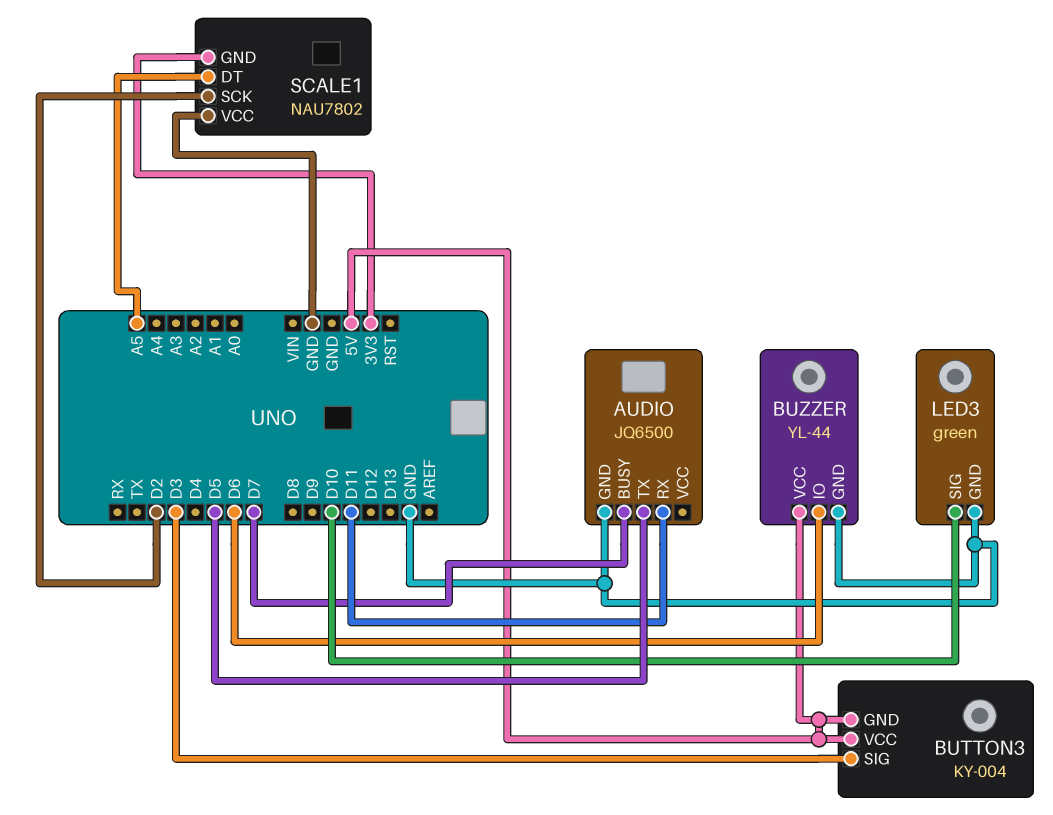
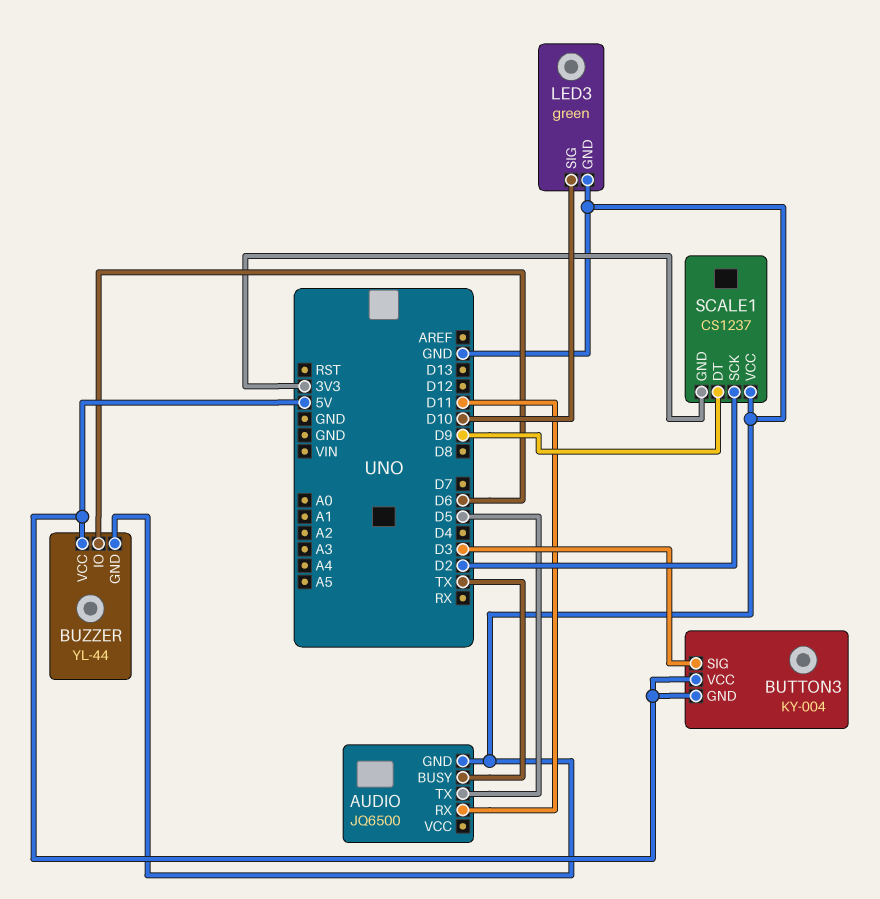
AUDIO pin BUSY: D7 -> TX
SCALE1: NAU7802 -> CS1237
SCALE1 pin DT: A5 -> D9

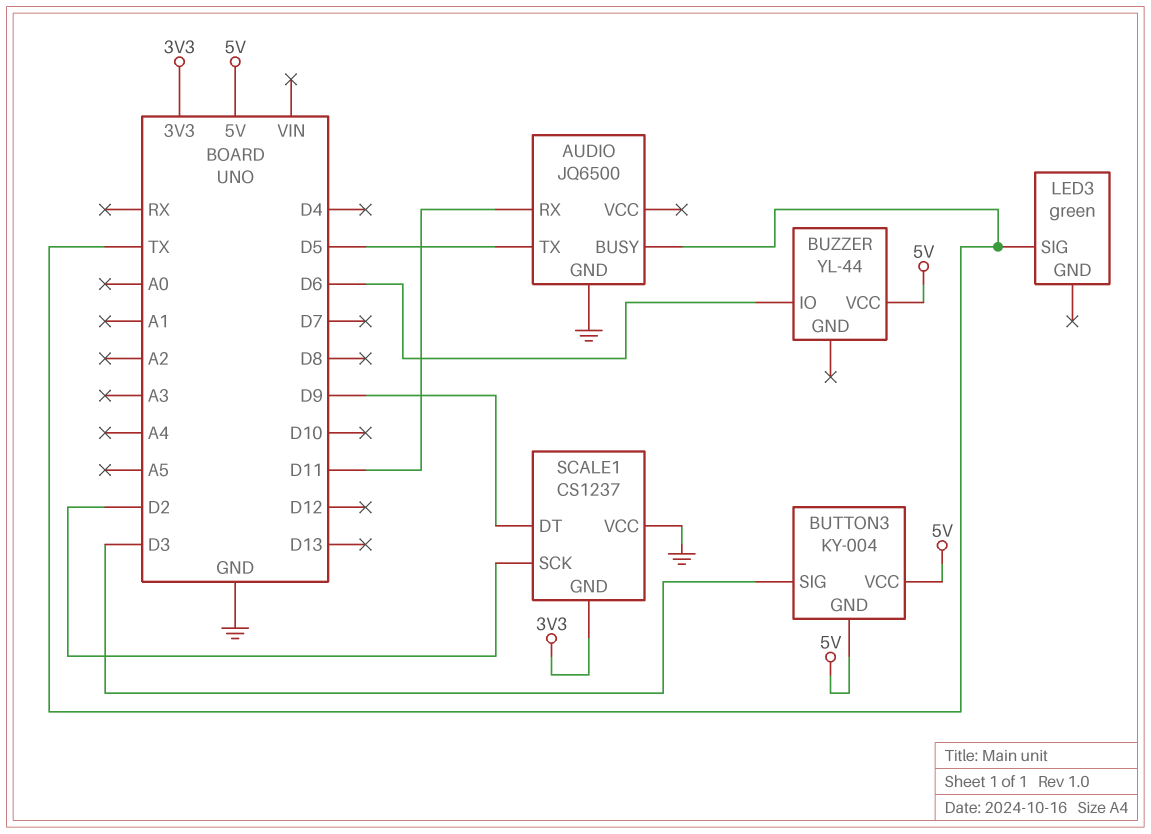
BUZZER pin GND: GND -> none
LED3 pin GND: GND -> none
LED3 pin SIG: D10 -> TX

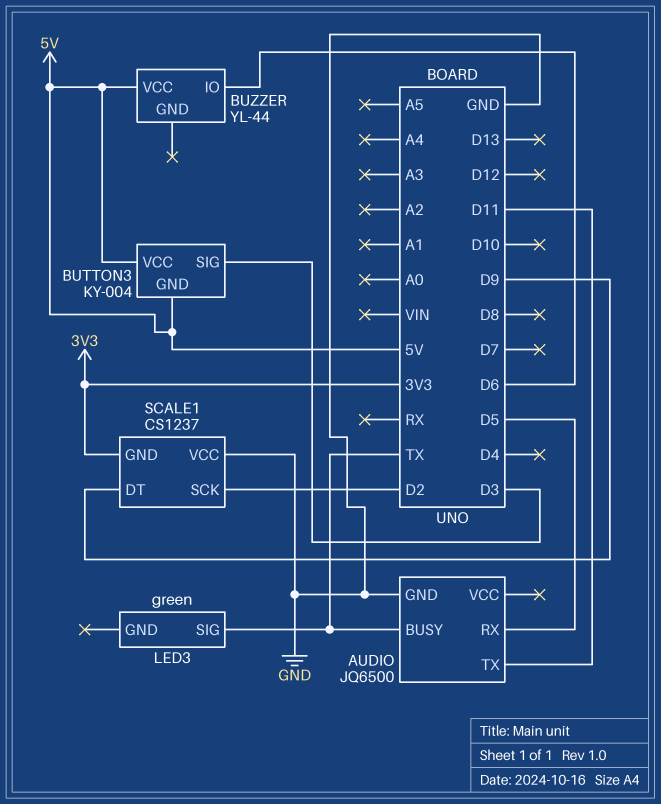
AUDIO pin RX: D11 -> D5
AUDIO pin TX: D5 -> D11

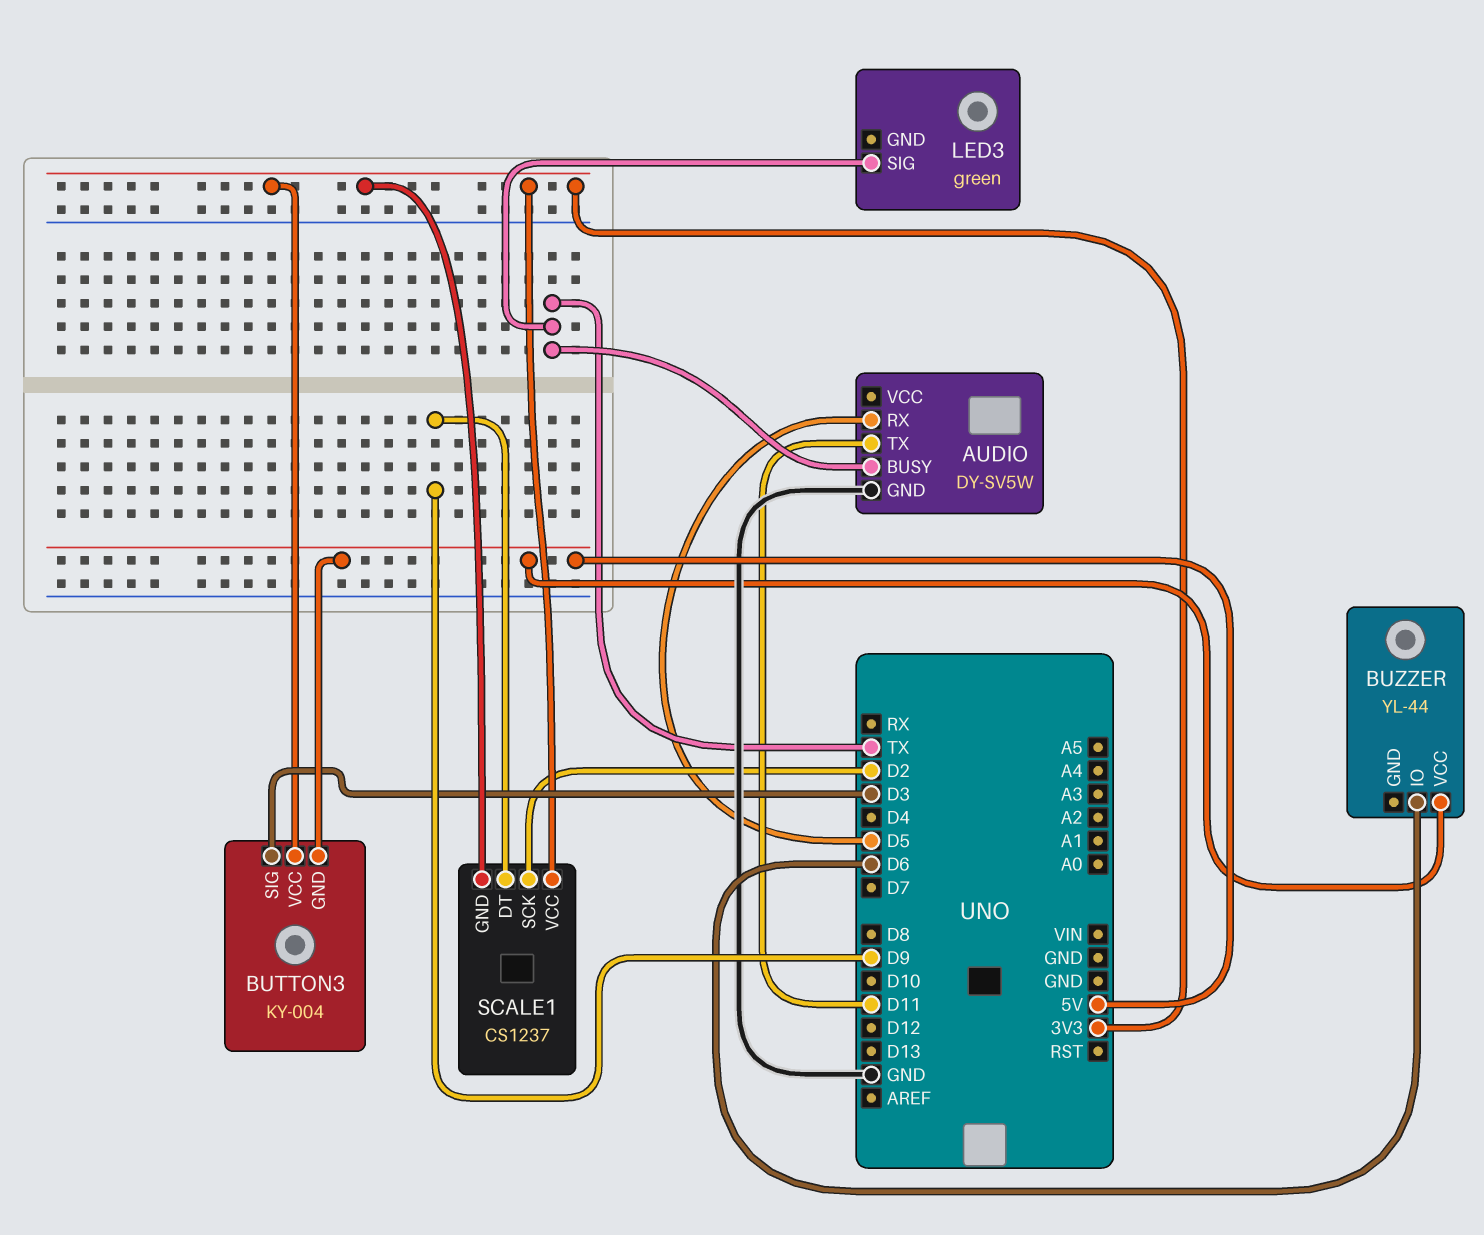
AUDIO: JQ6500 -> DY-SV5W
BUTTON3 pin VCC: 5V -> 3V3
SCALE1 pin VCC: GND -> 3V3

